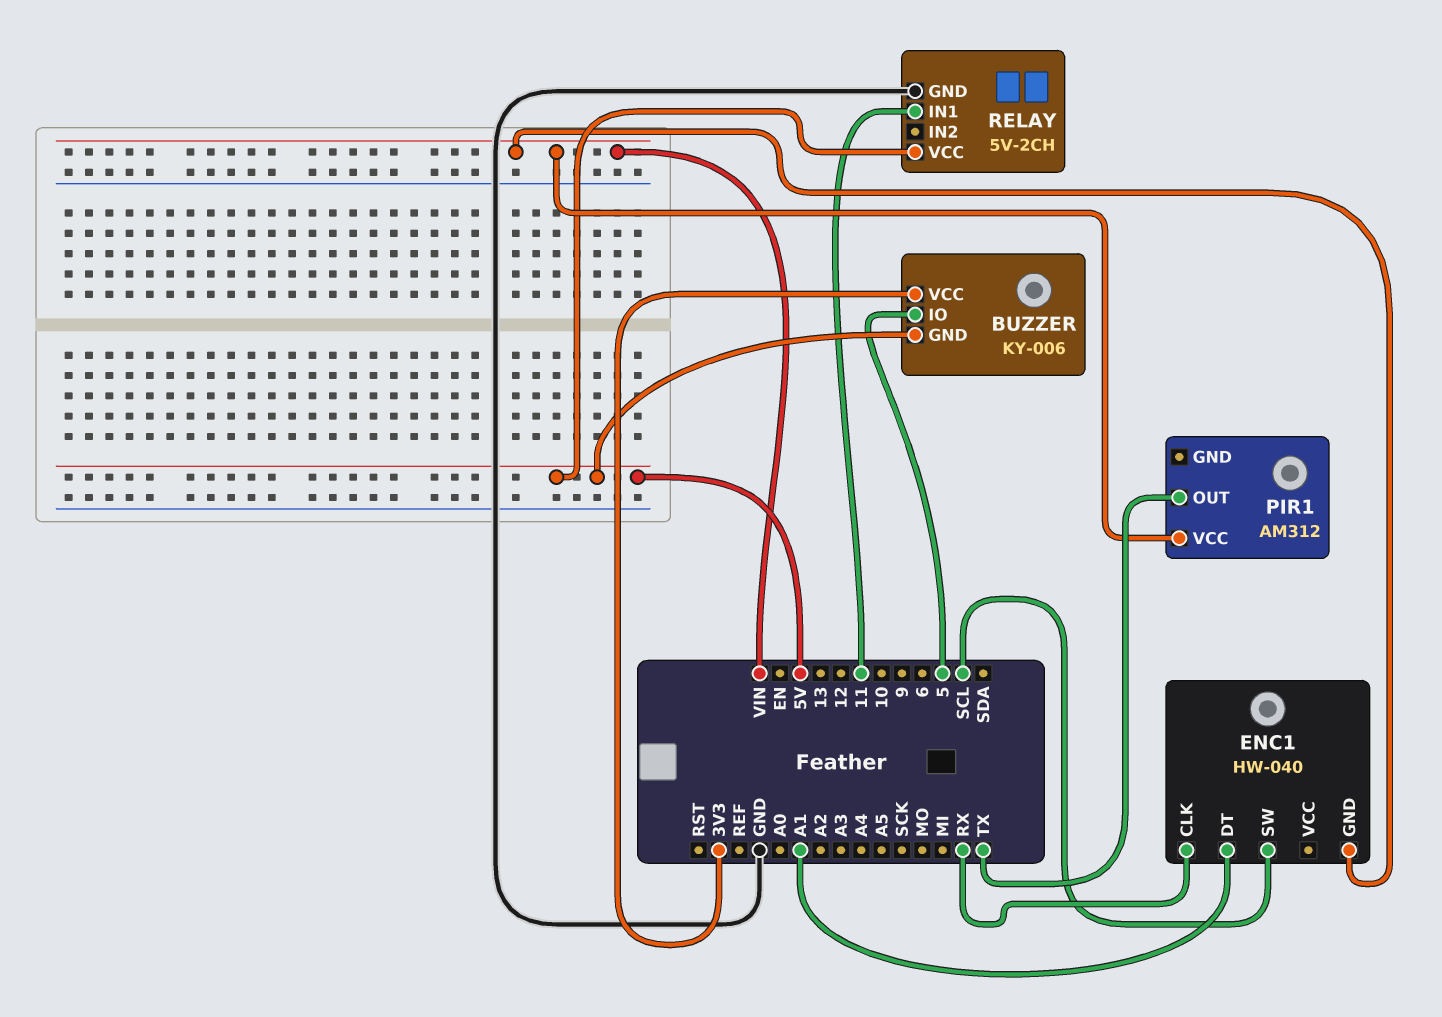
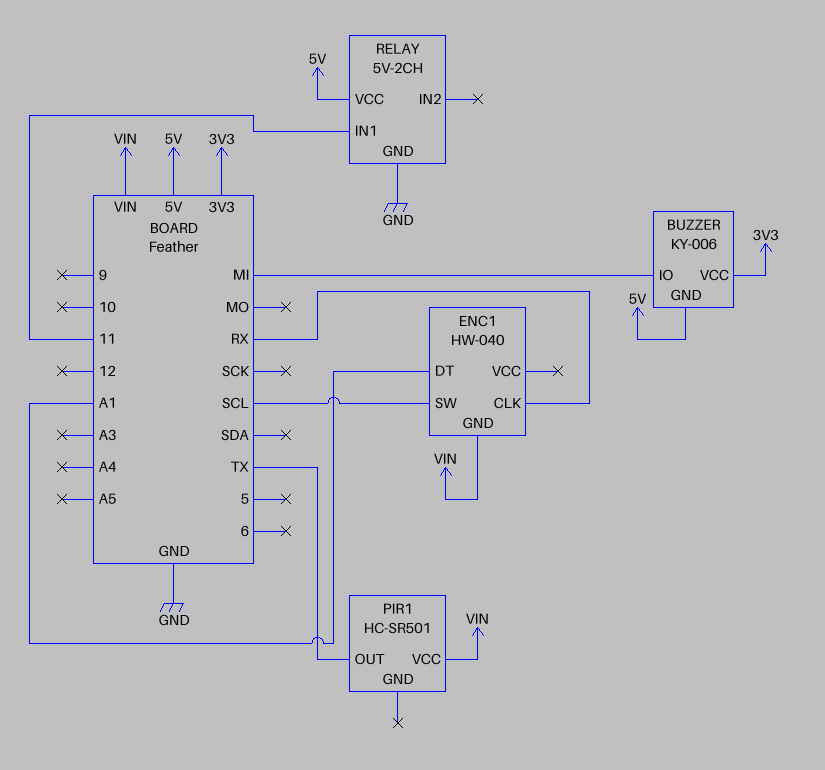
BUZZER pin IO: 5 -> MI
PIR1: AM312 -> HC-SR501

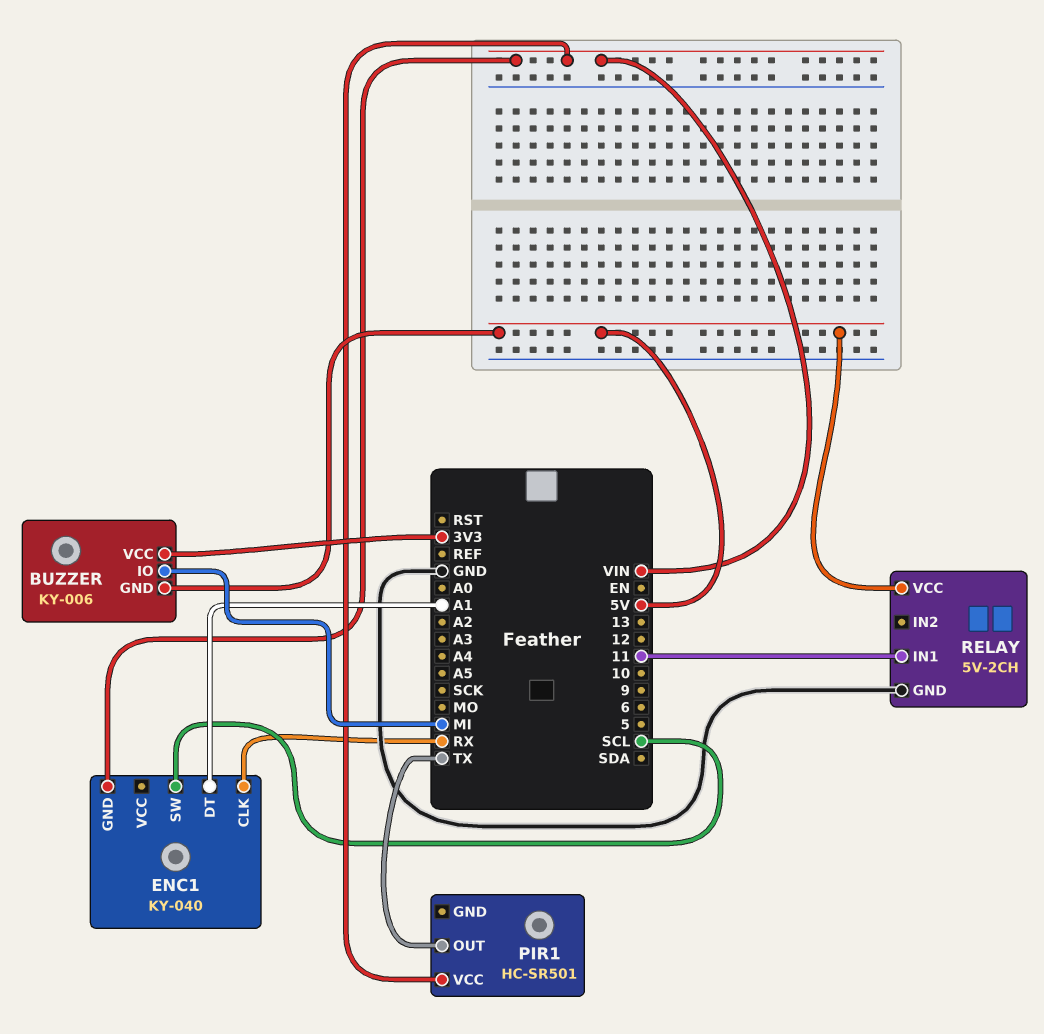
ENC1: HW-040 -> KY-040

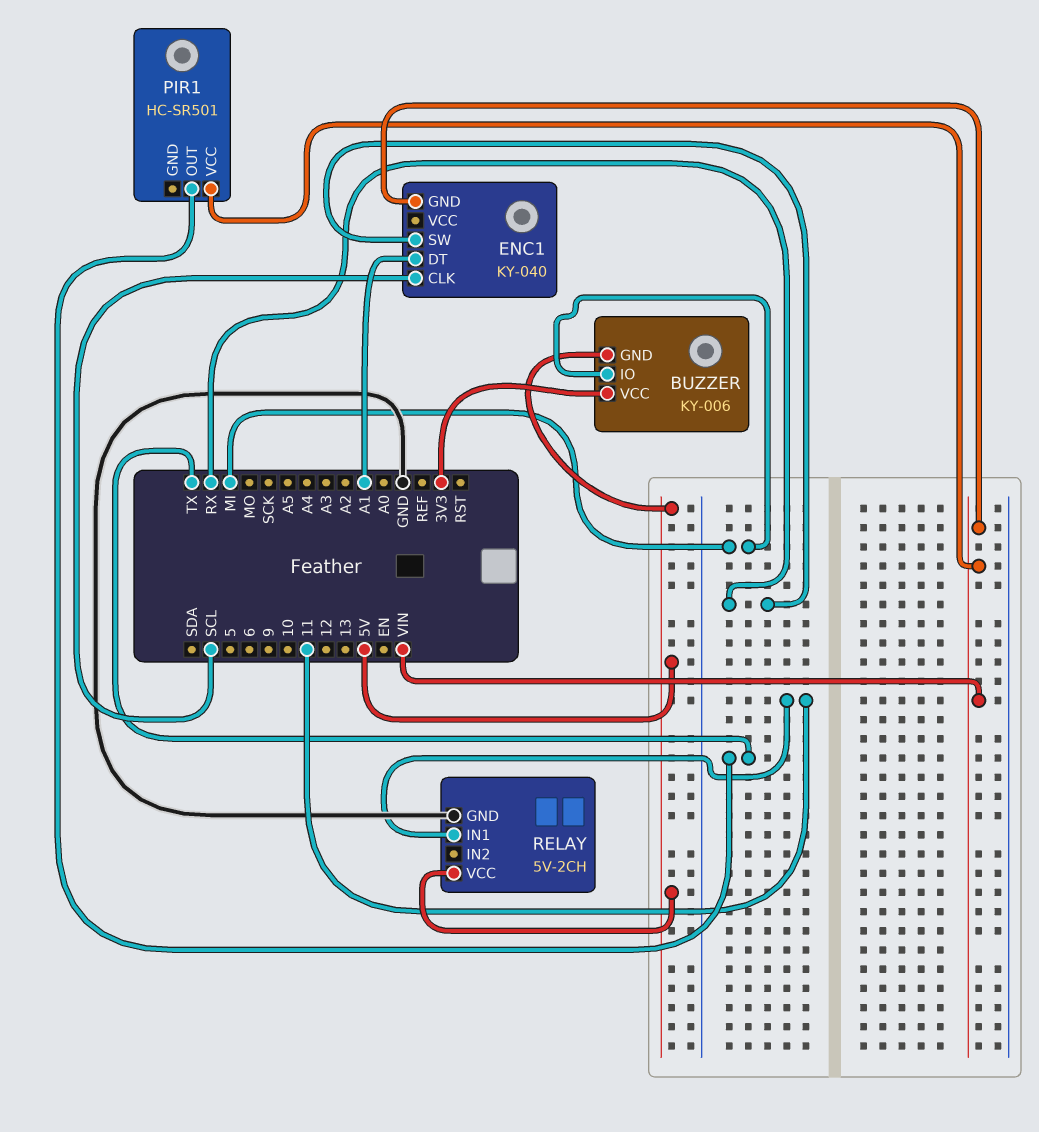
ENC1 pin CLK: RX -> SCL
ENC1 pin SW: SCL -> RX

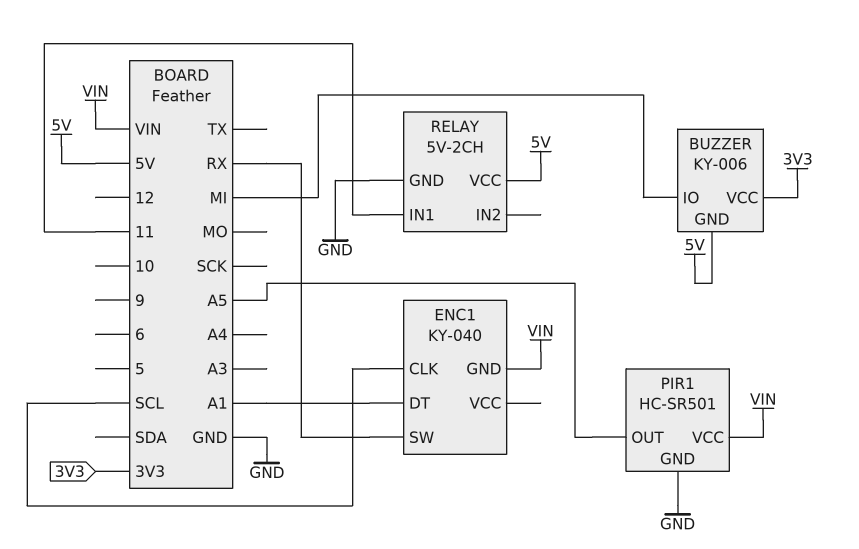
PIR1 pin GND: none -> GND
PIR1 pin OUT: TX -> A5

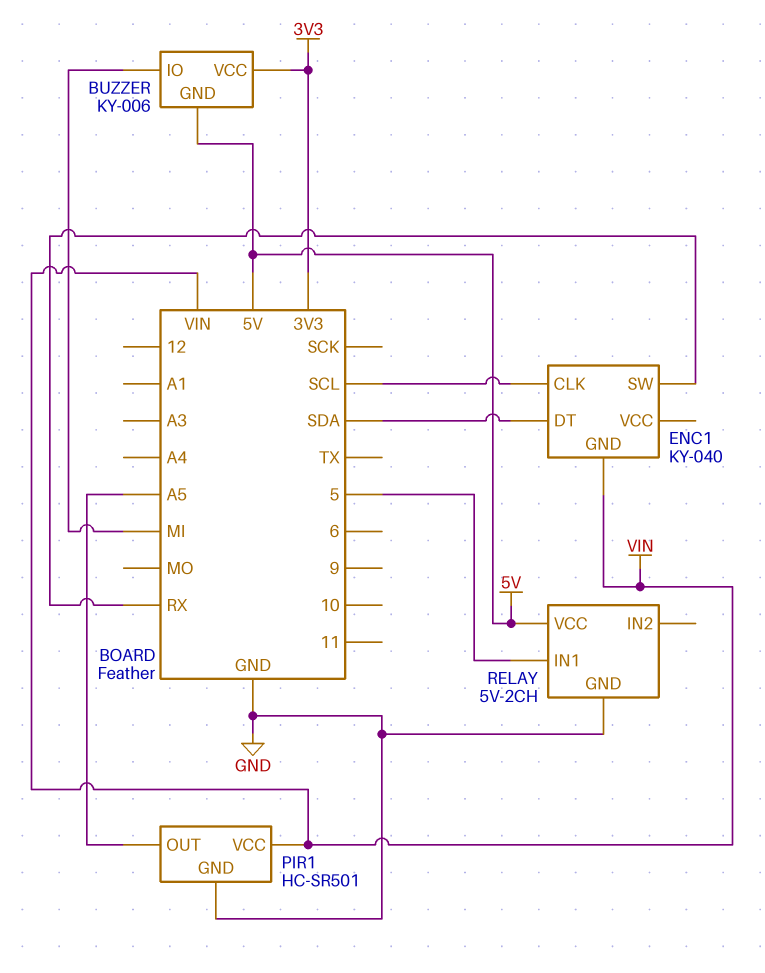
ENC1 pin DT: A1 -> SDA
RELAY pin IN1: 11 -> 5

